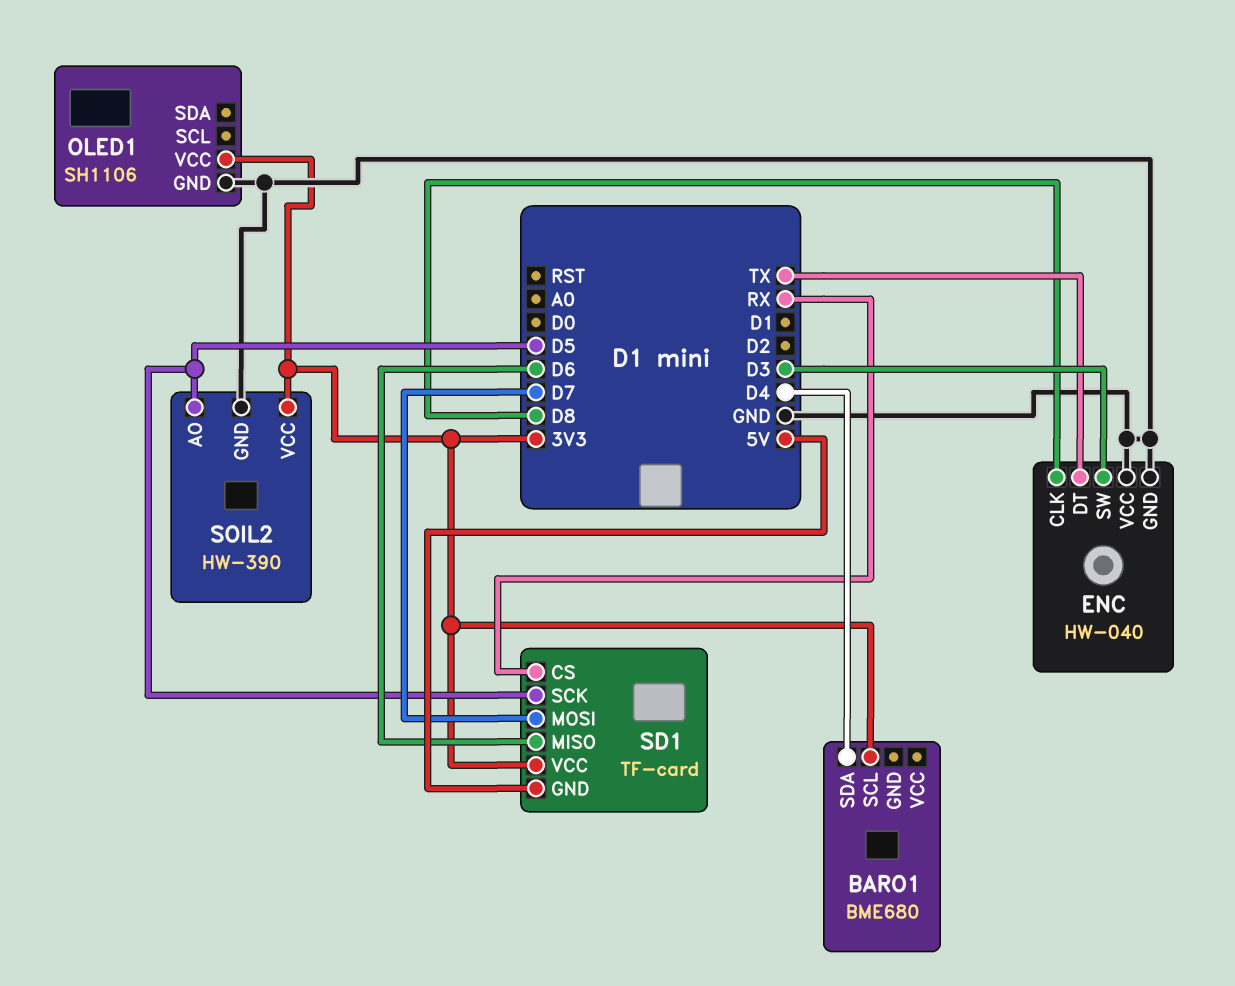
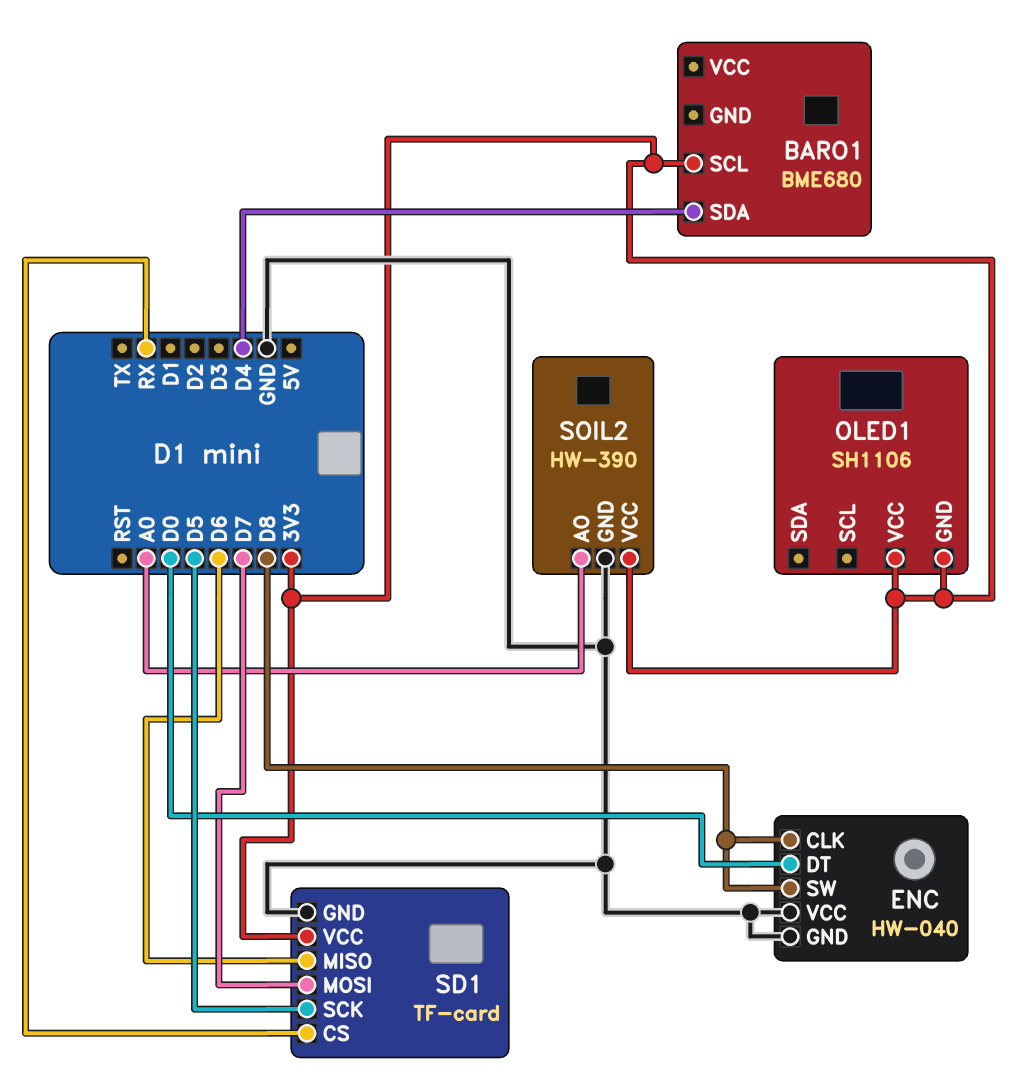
ENC pin DT: TX -> D0
ENC pin SW: D3 -> D8
OLED1 pin GND: GND -> 3V3
SD1 pin GND: 5V -> GND
SOIL2 pin AO: D5 -> A0

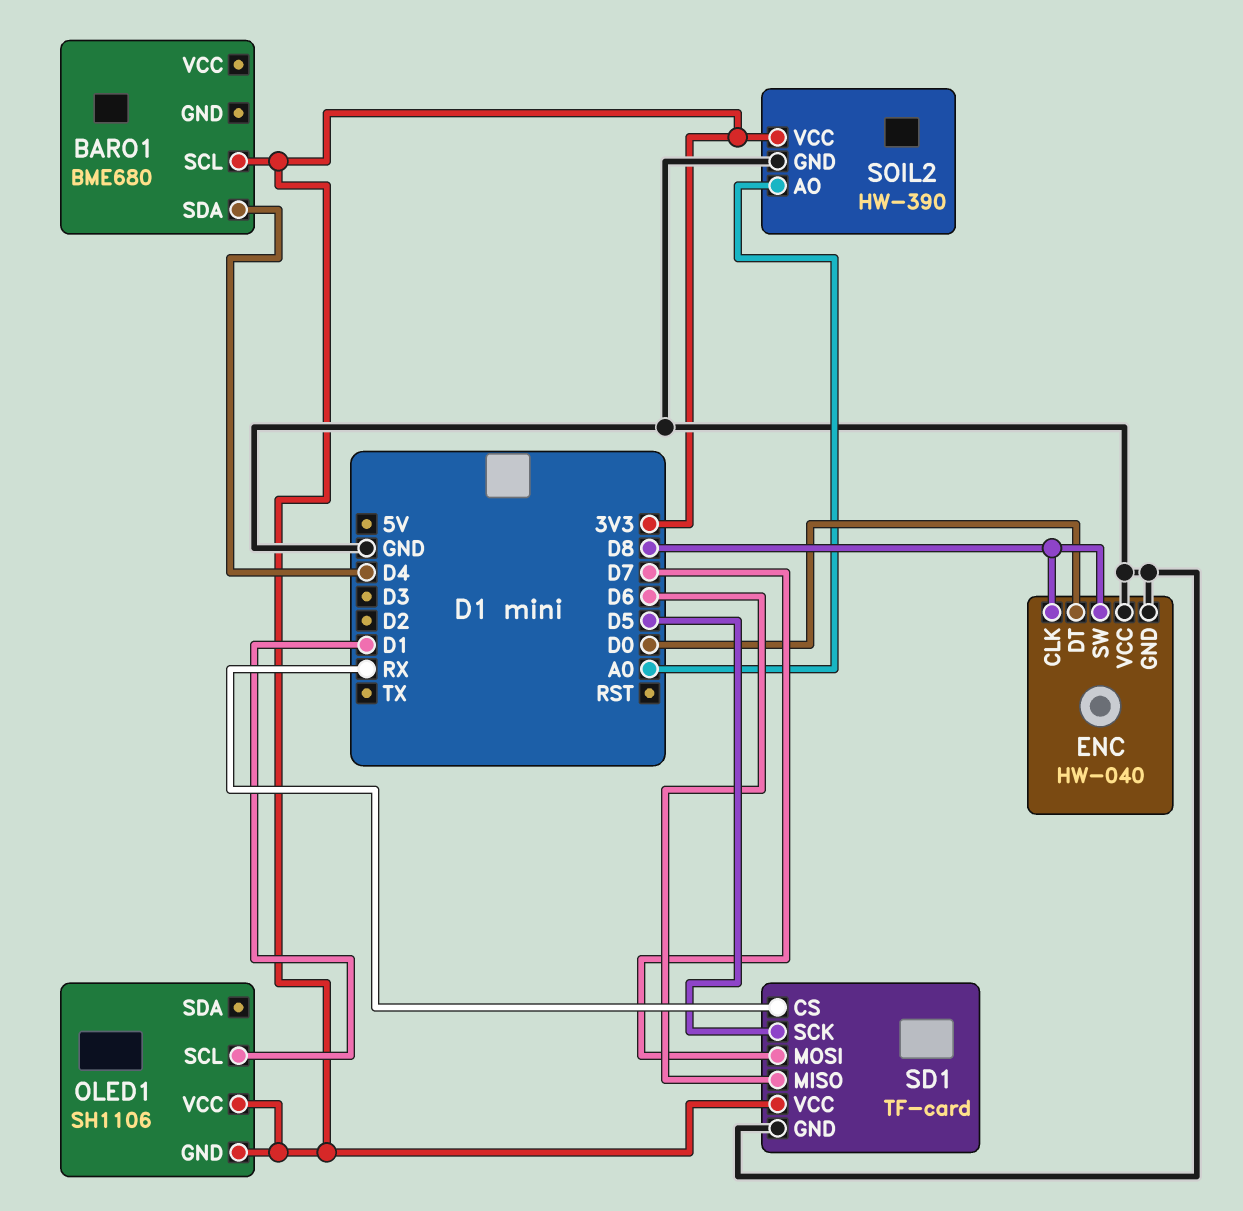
OLED1 pin SCL: none -> D1

